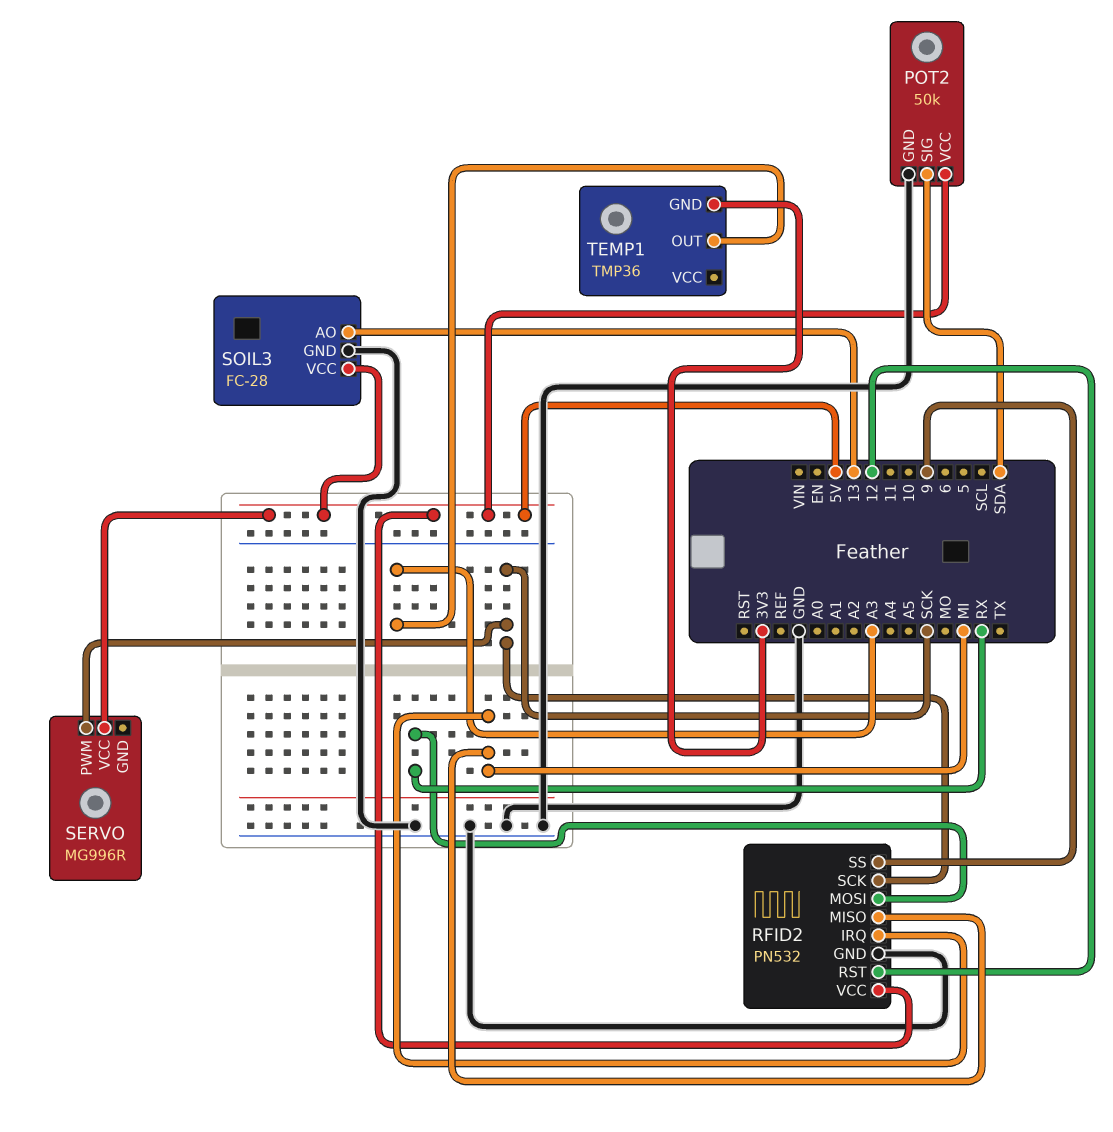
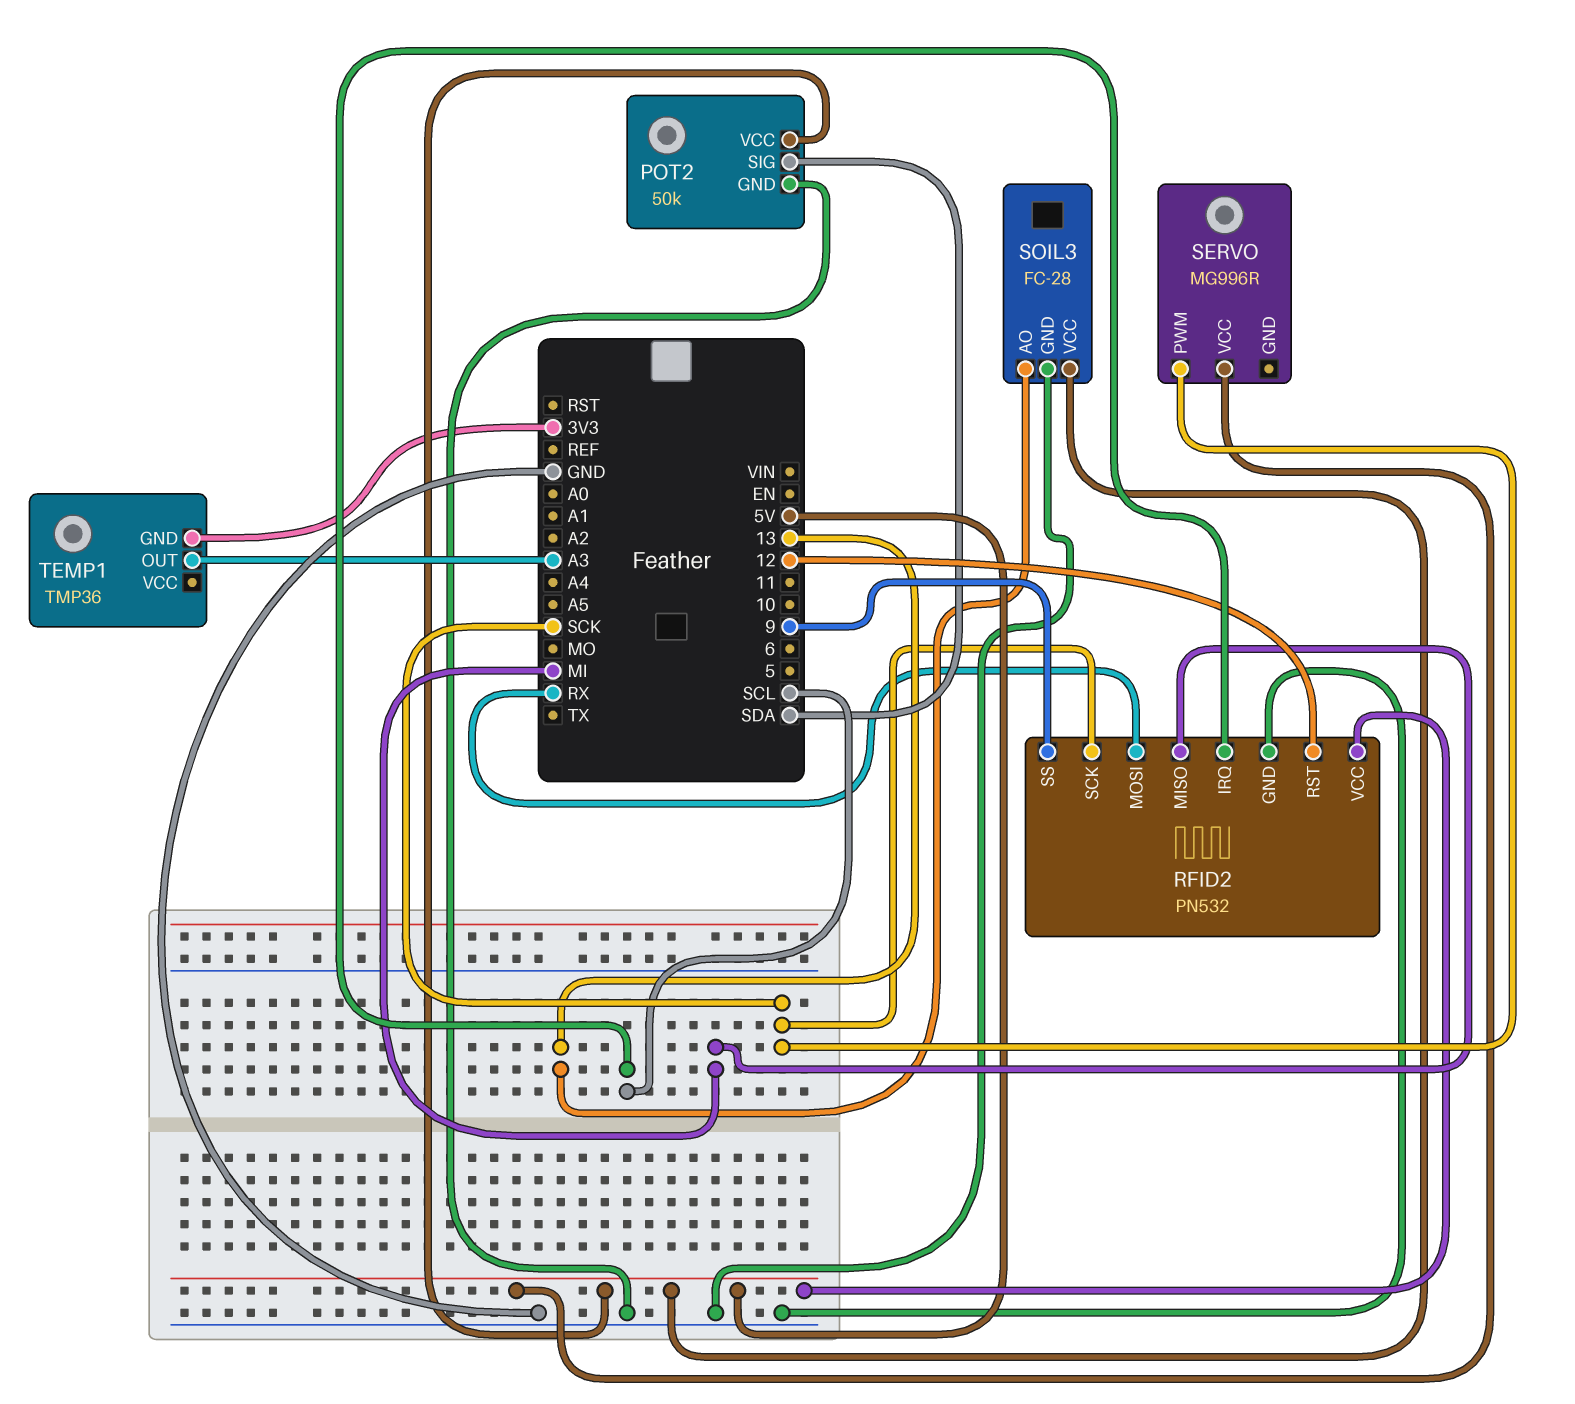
RFID2 pin IRQ: MI -> SCL

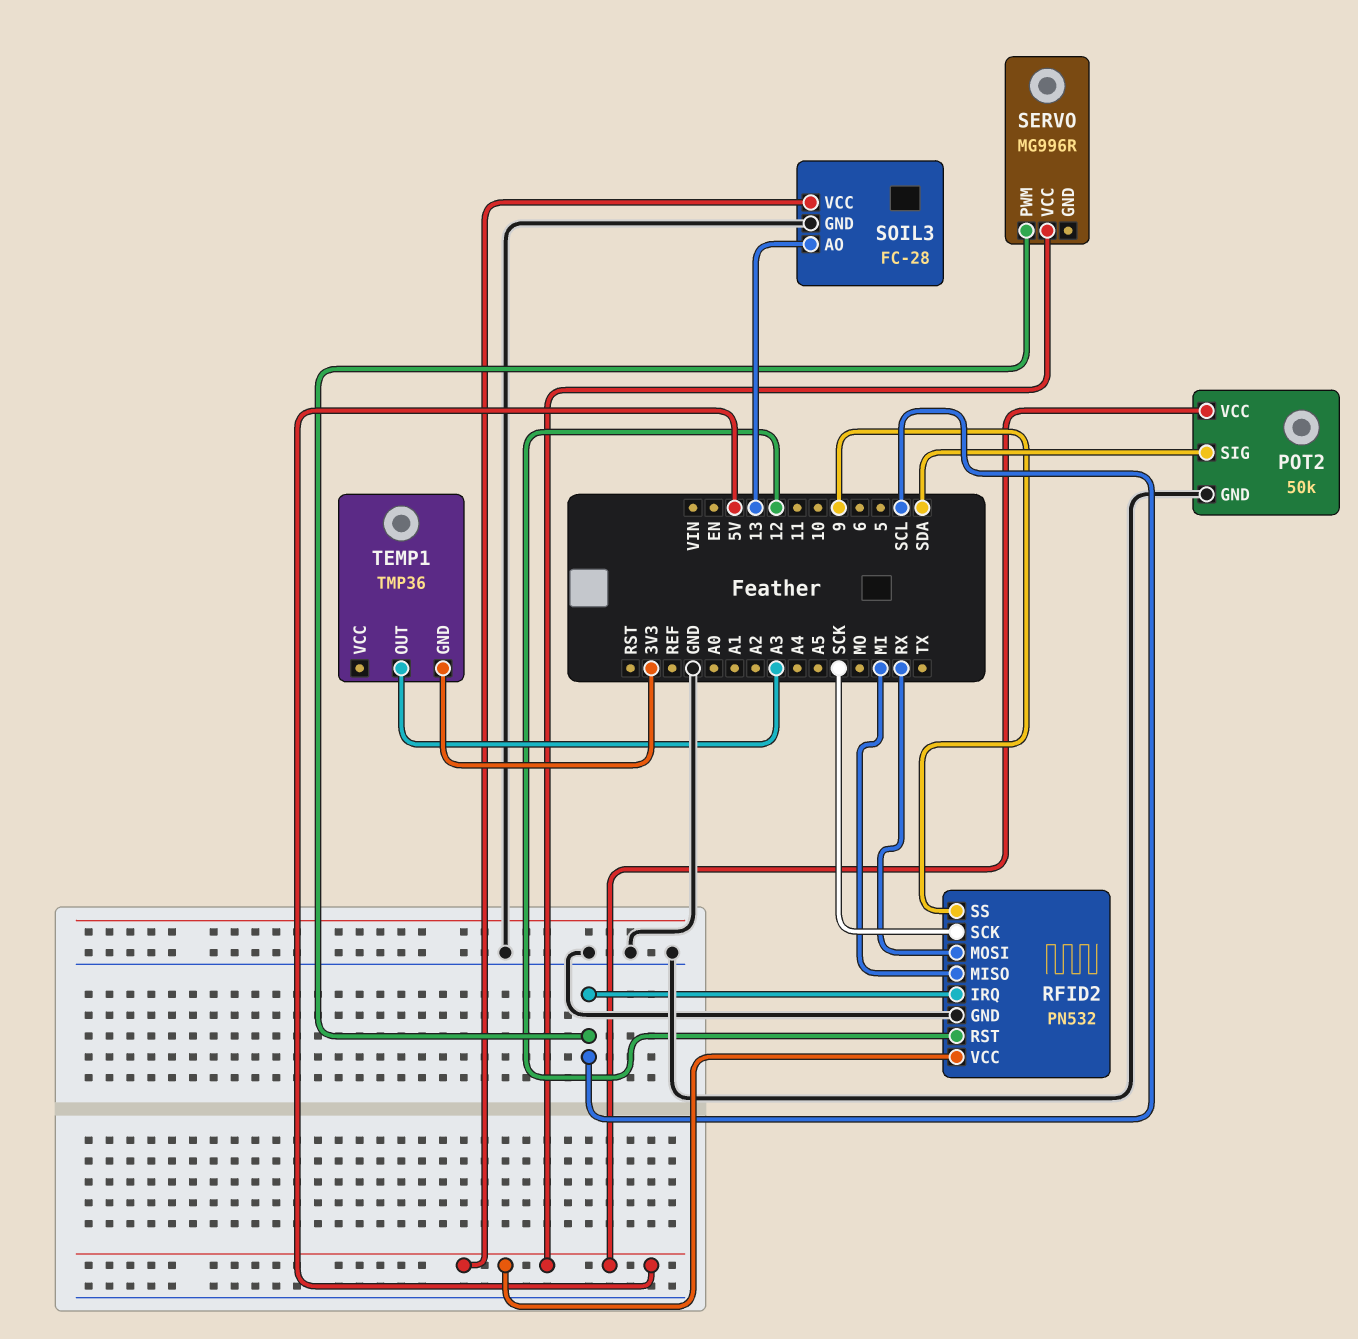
SERVO pin PWM: SCK -> SCL

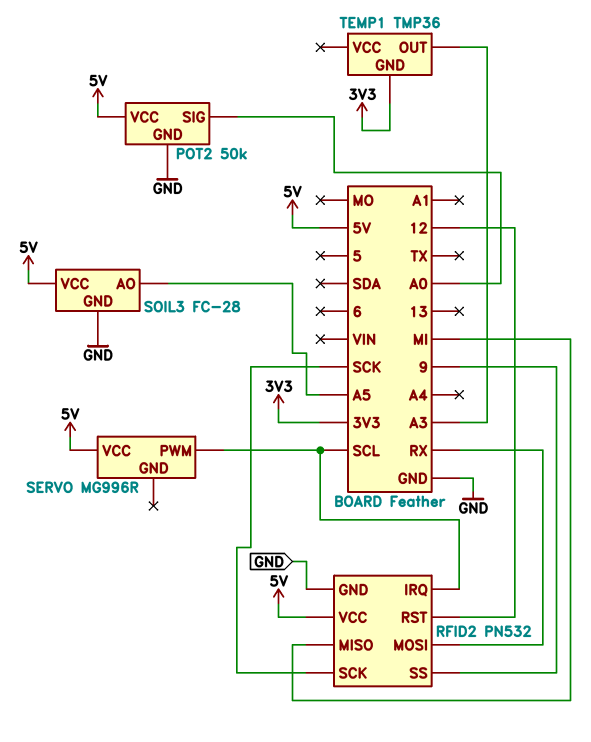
POT2 pin SIG: SDA -> A0
SOIL3 pin AO: 13 -> A5

